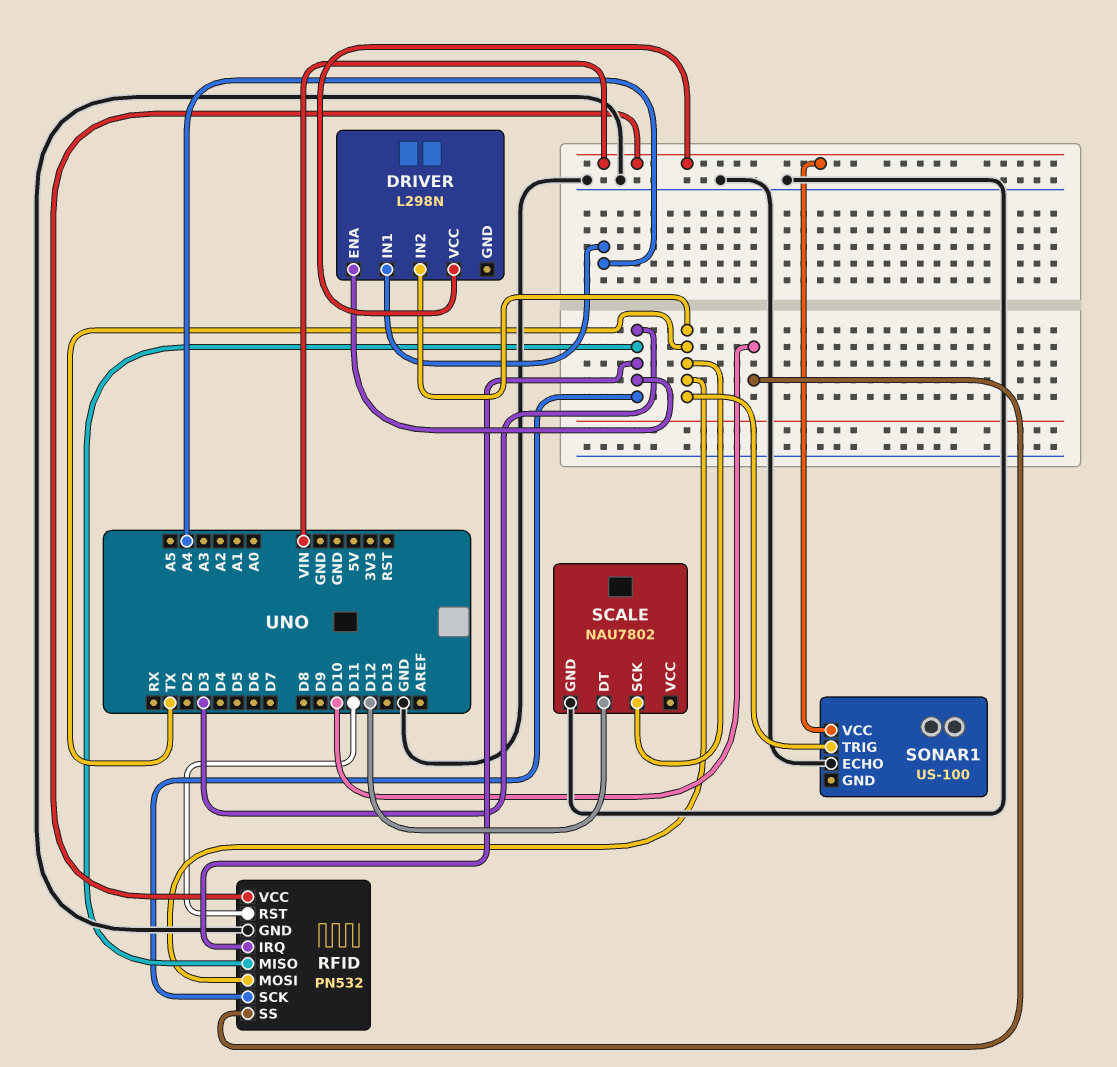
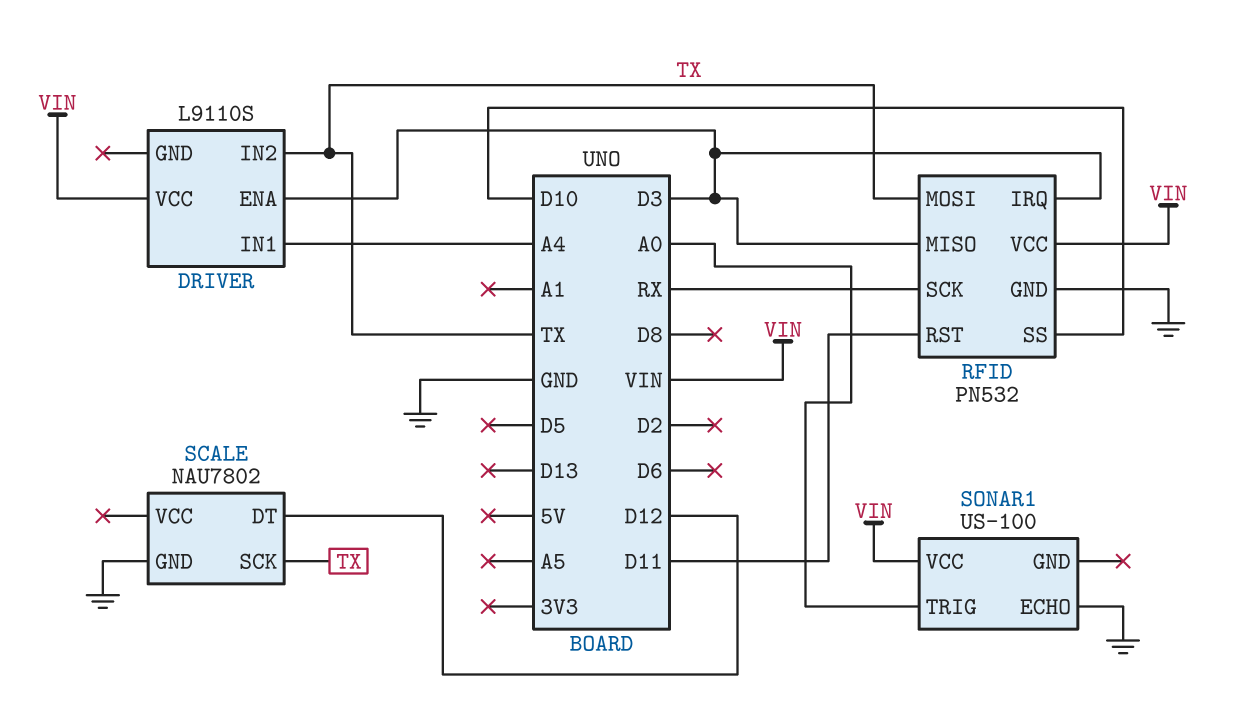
DRIVER: L298N -> L9110S
RFID pin SCK: D3 -> RX
SONAR1 pin TRIG: TX -> A0

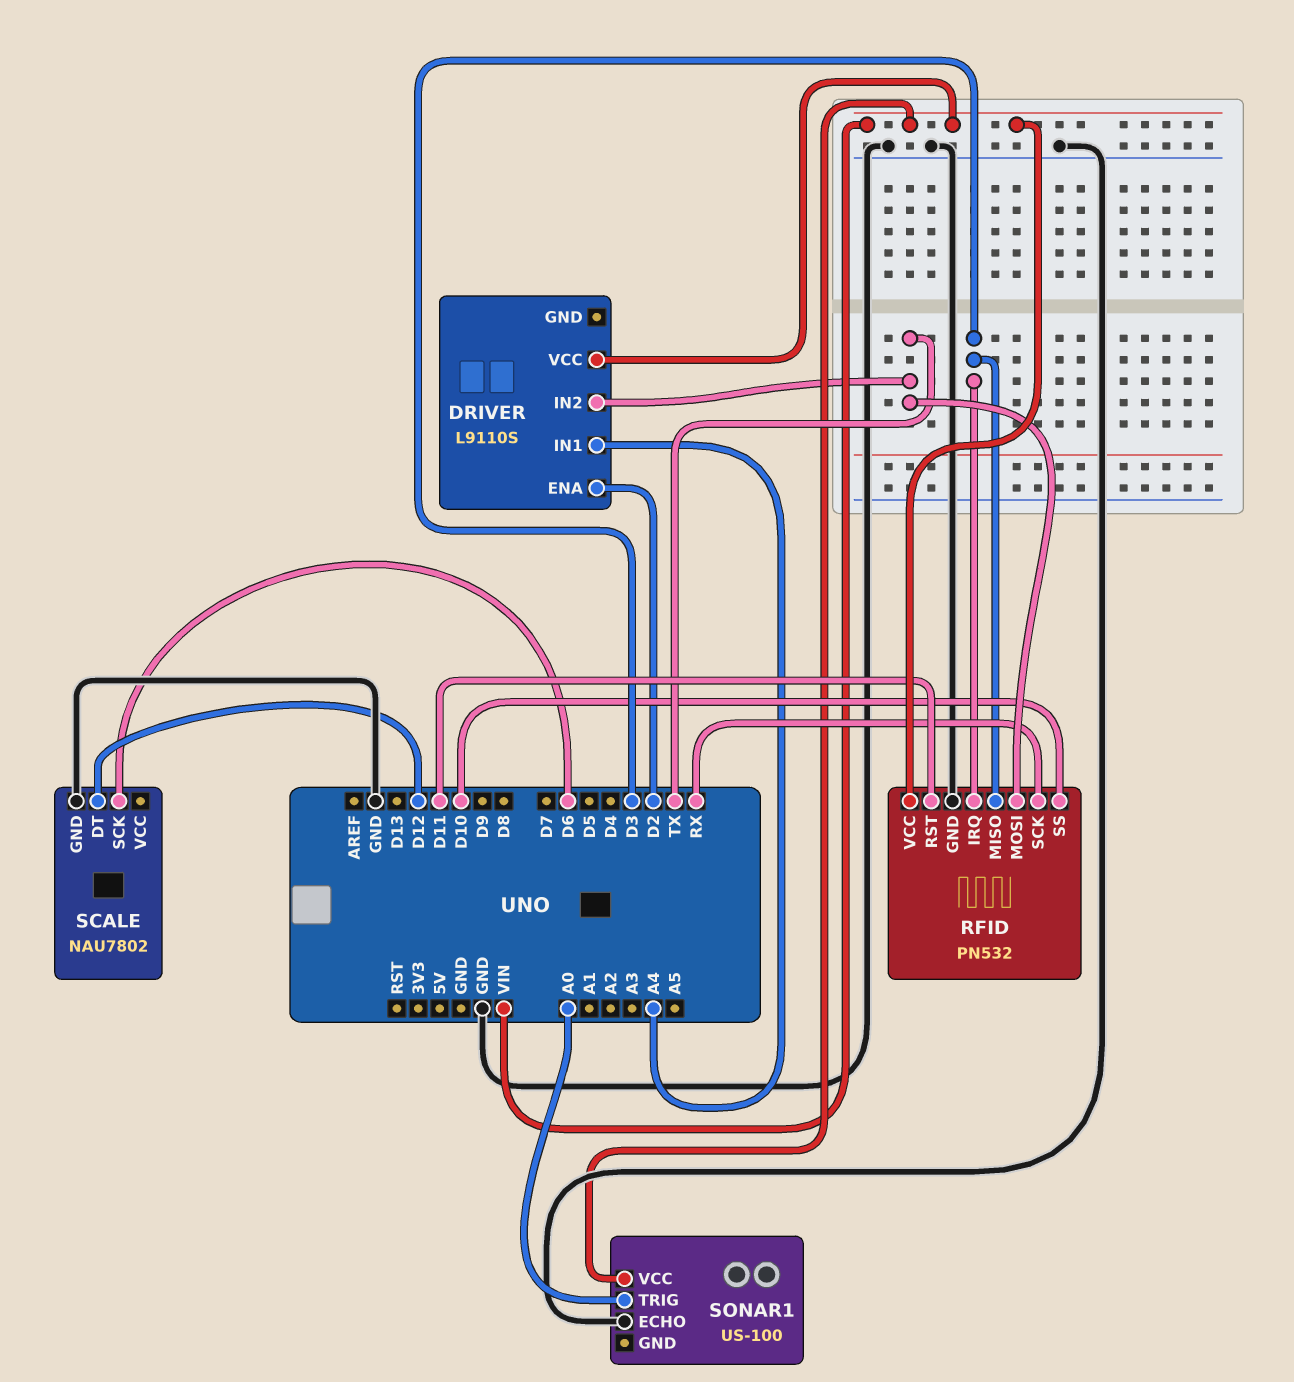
DRIVER pin ENA: D3 -> D2
SCALE pin SCK: TX -> D6

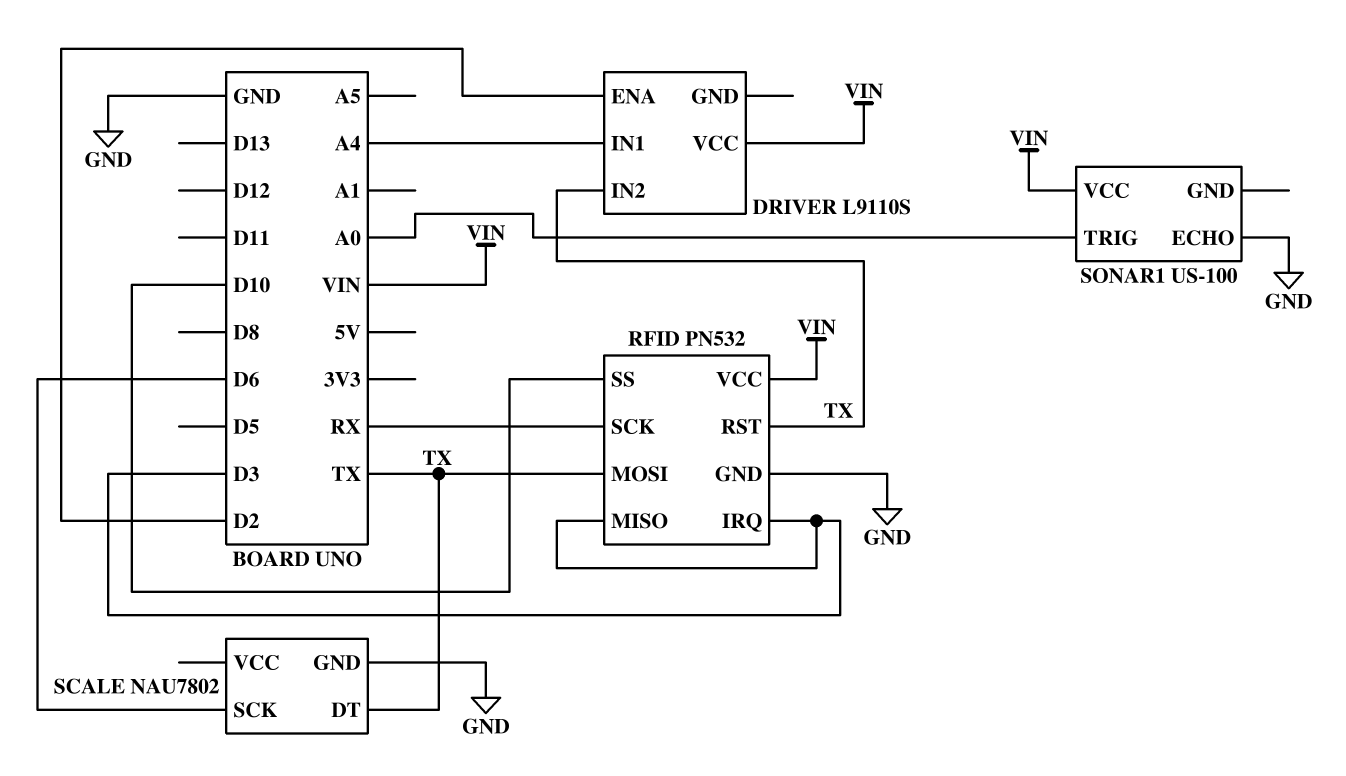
RFID pin RST: D11 -> TX
SCALE pin DT: D12 -> TX

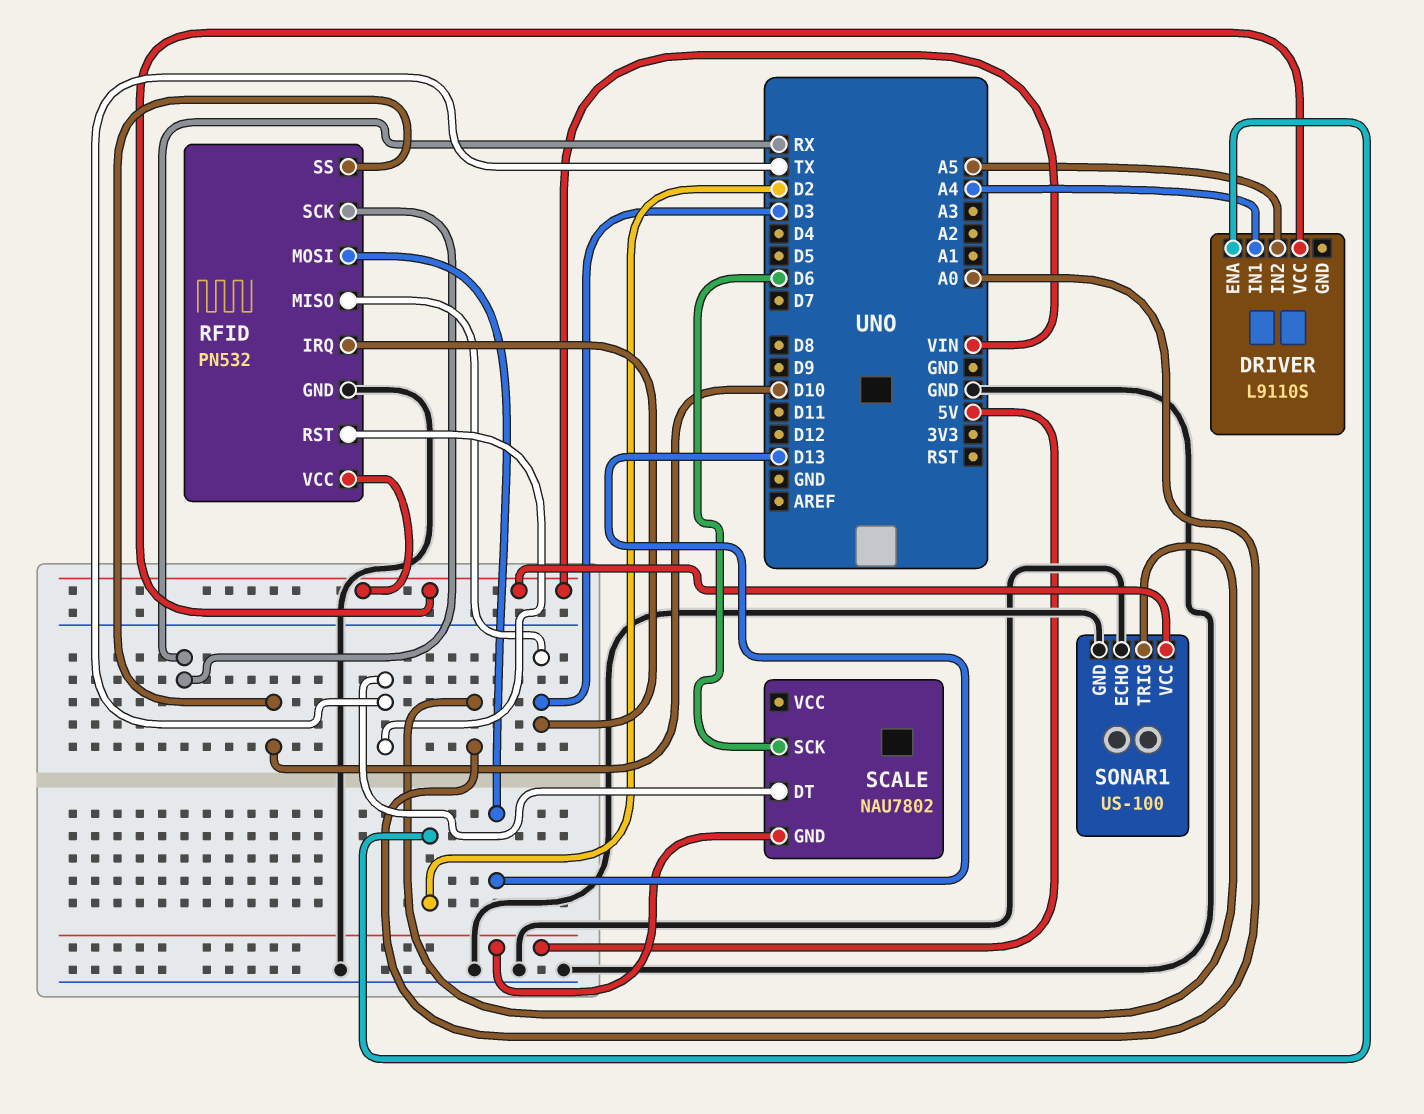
DRIVER pin IN2: TX -> A5
RFID pin MOSI: TX -> D13
SCALE pin GND: GND -> 5V
SONAR1 pin GND: none -> GND

